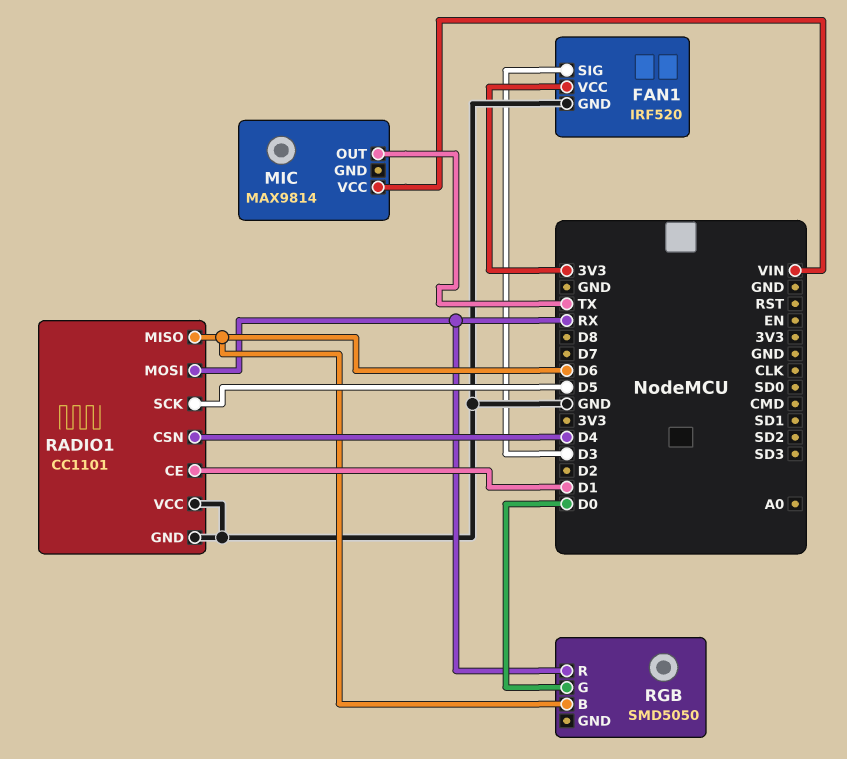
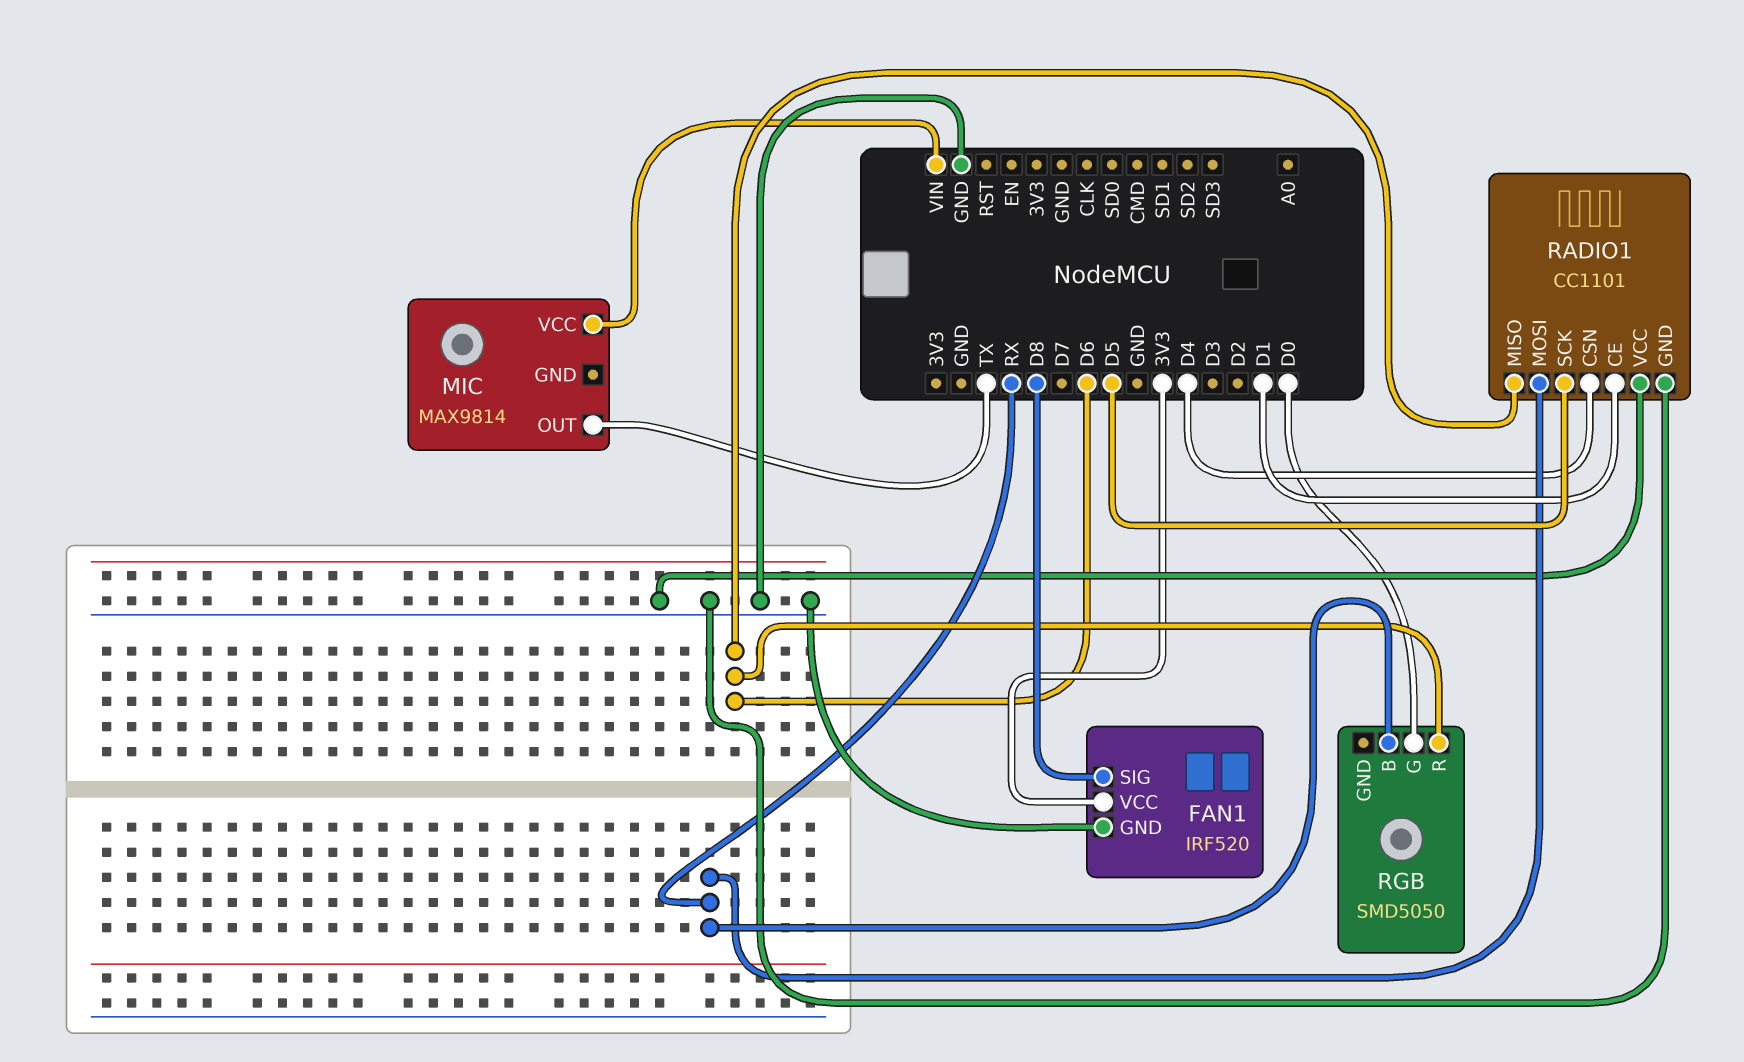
FAN1 pin SIG: D3 -> D8
RGB pin B: D6 -> RX
RGB pin R: RX -> D6

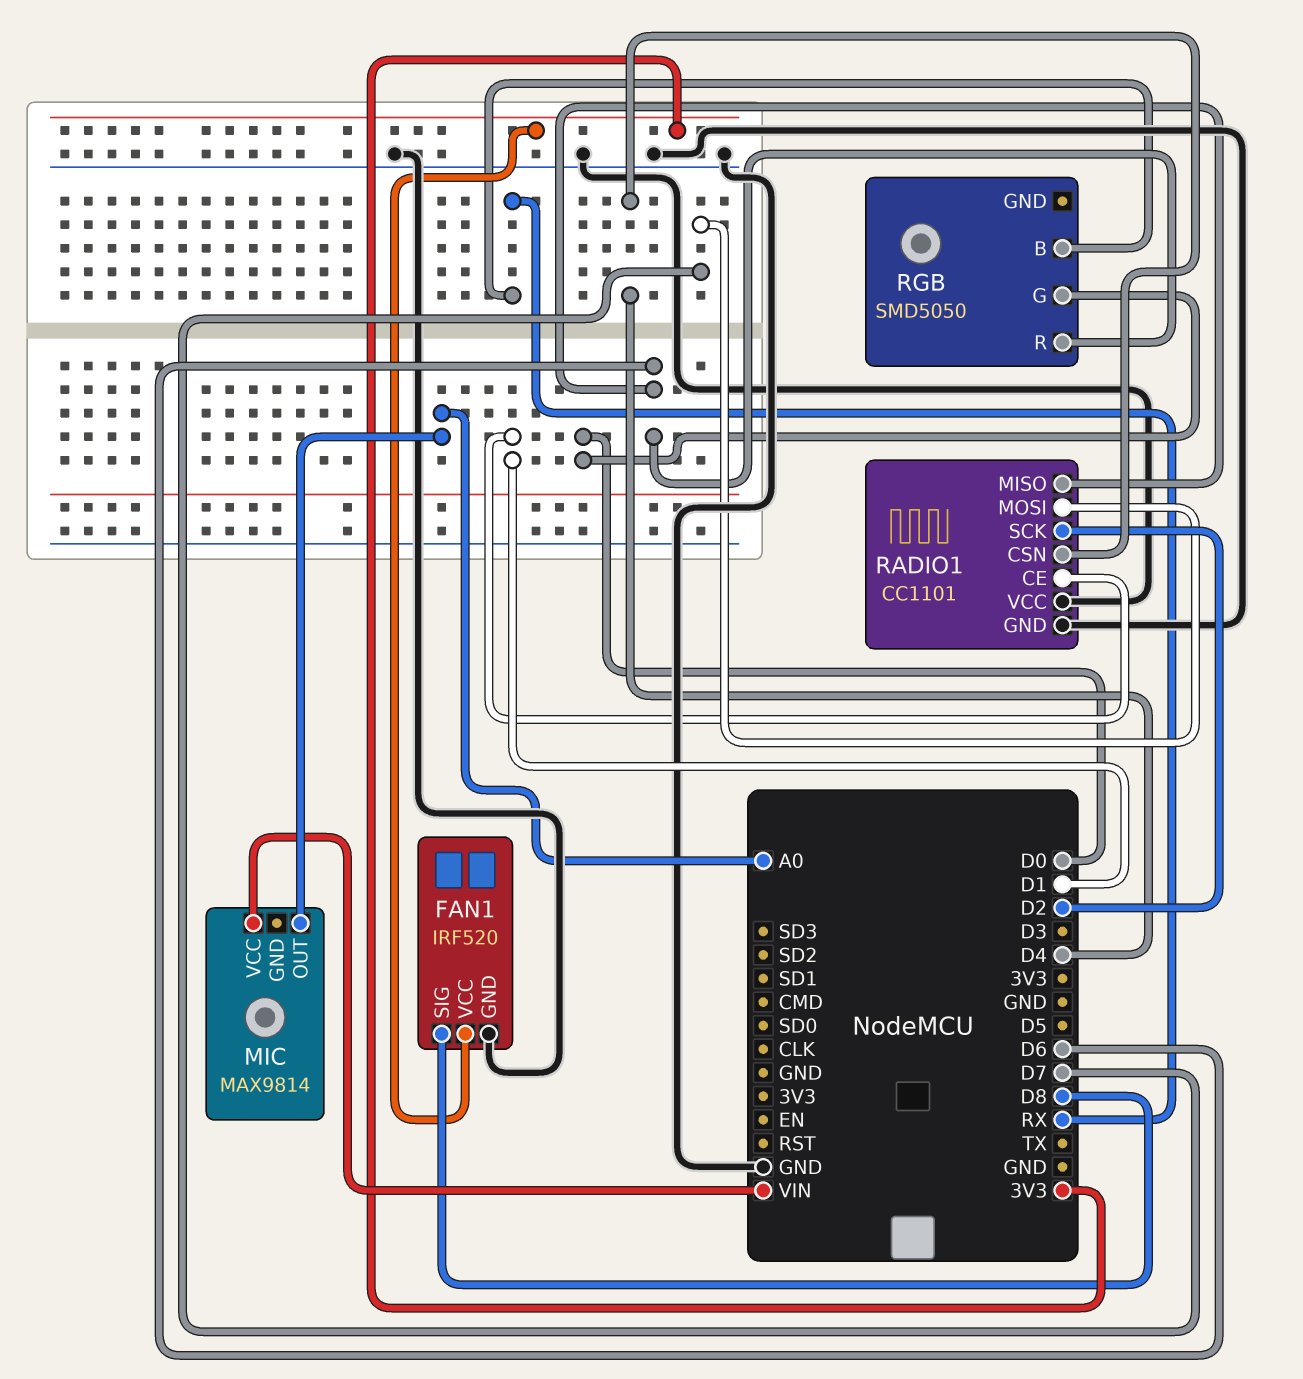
MIC pin OUT: TX -> A0
RADIO1 pin MOSI: RX -> D7
RADIO1 pin SCK: D5 -> D2

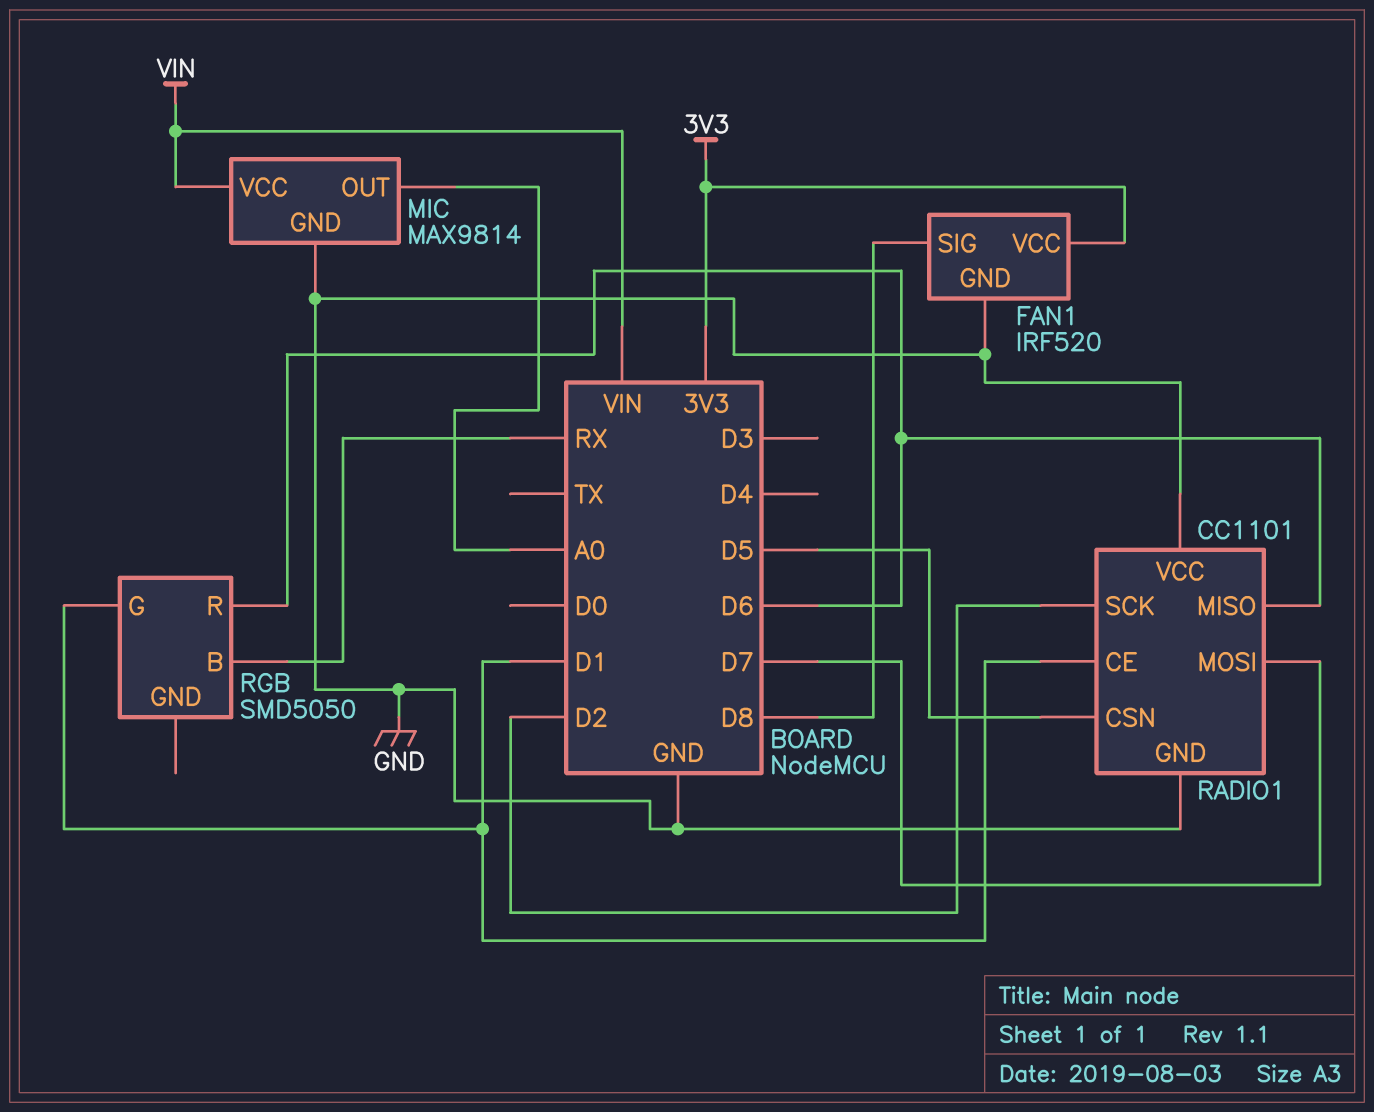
MIC pin GND: none -> GND
RADIO1 pin CSN: D4 -> D5
RGB pin G: D0 -> D1

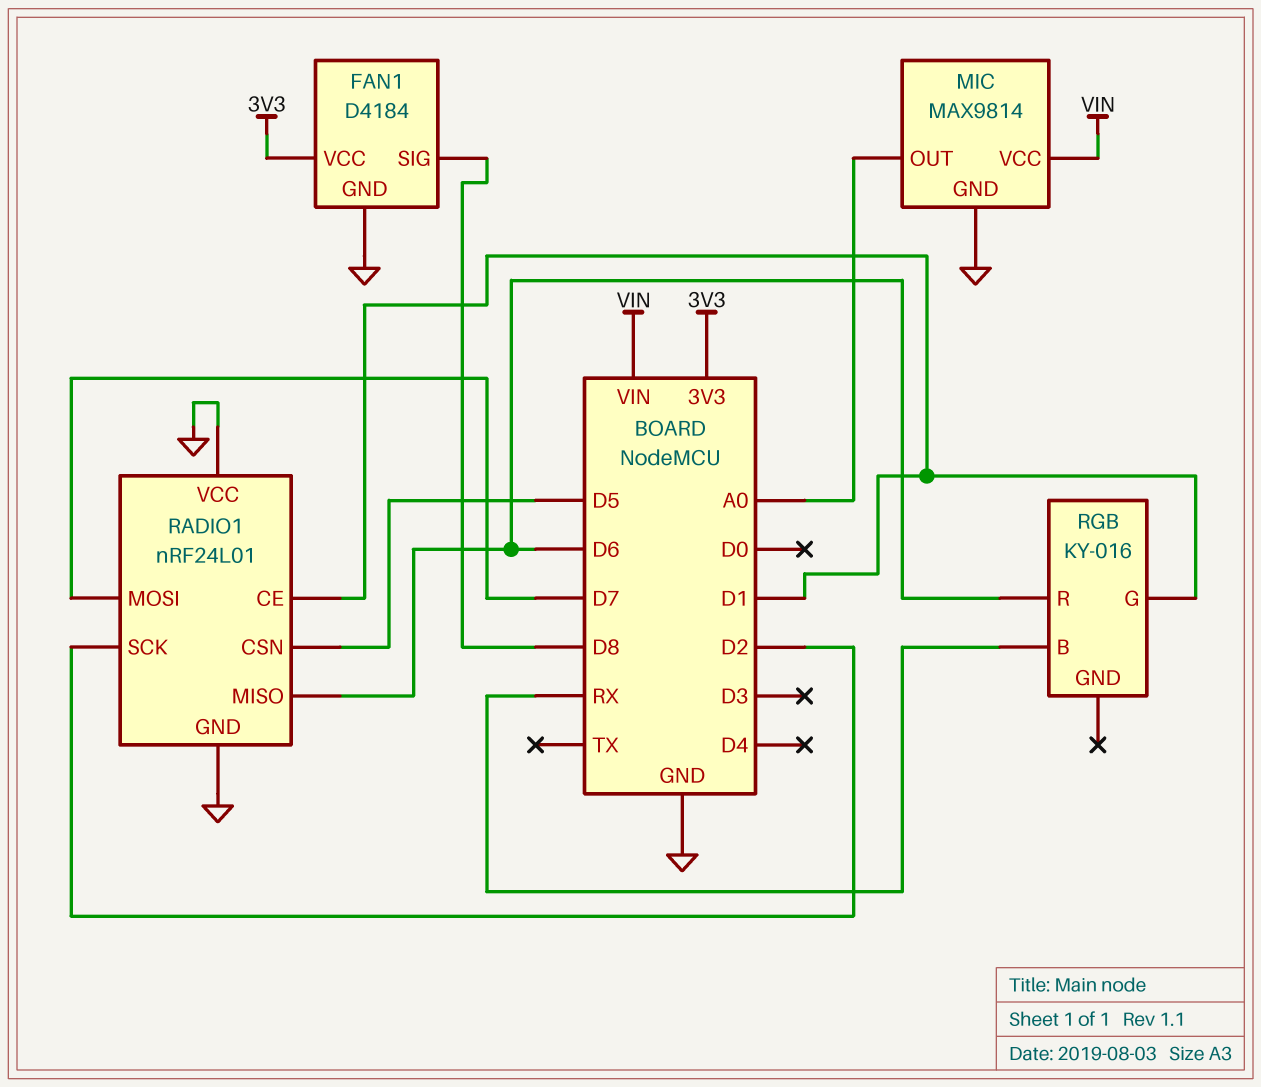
FAN1: IRF520 -> D4184
RADIO1: CC1101 -> nRF24L01
RGB: SMD5050 -> KY-016

